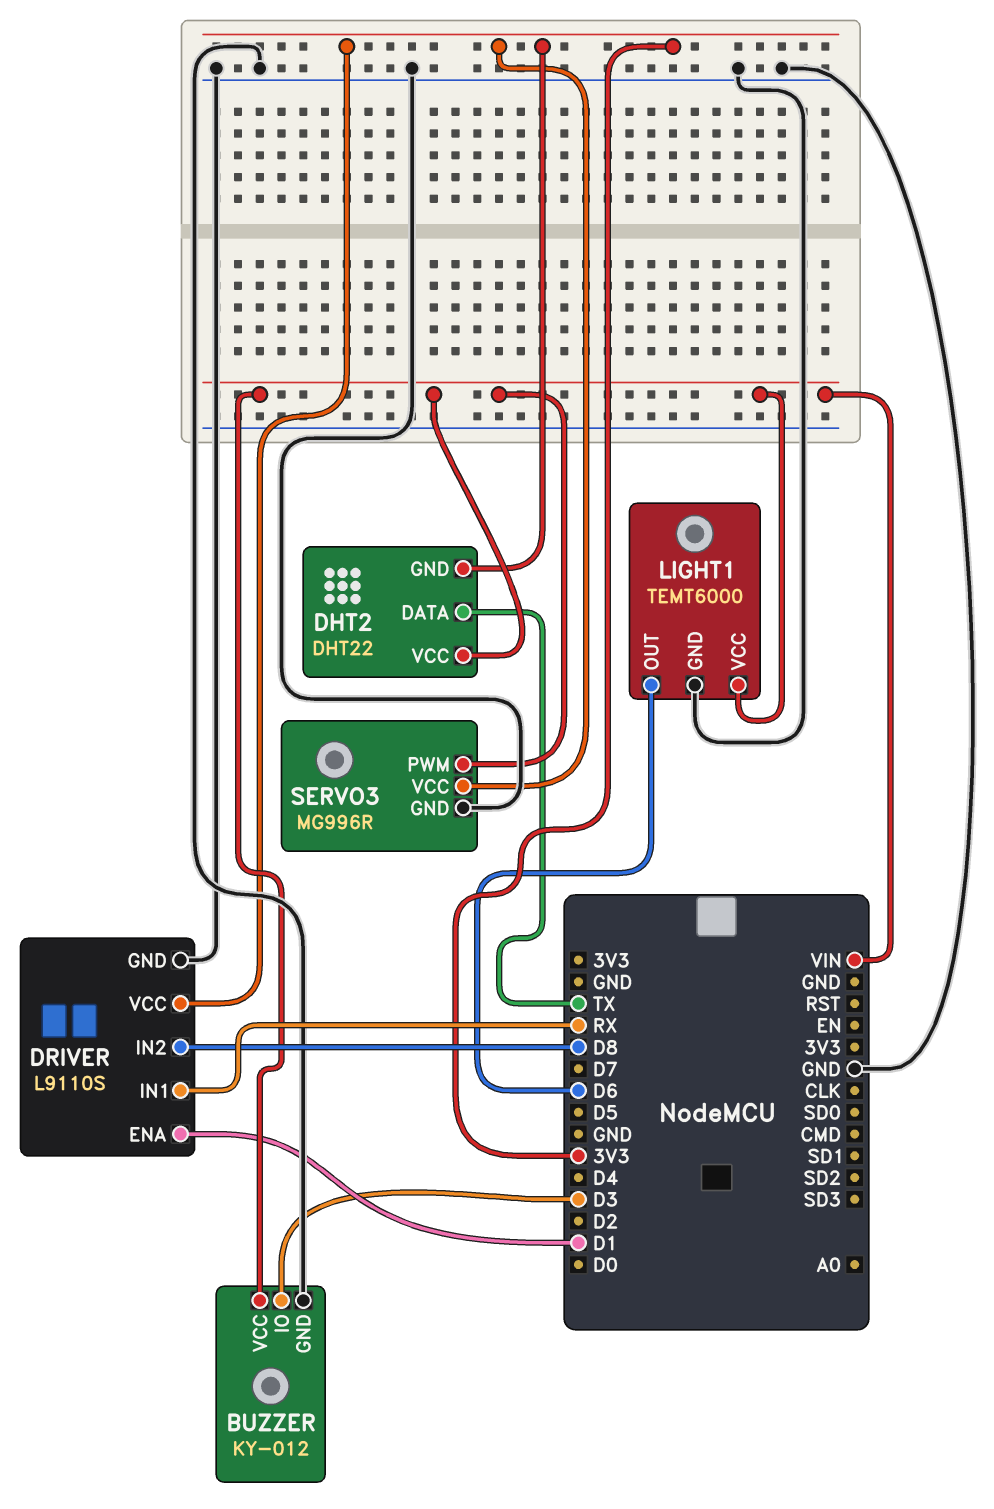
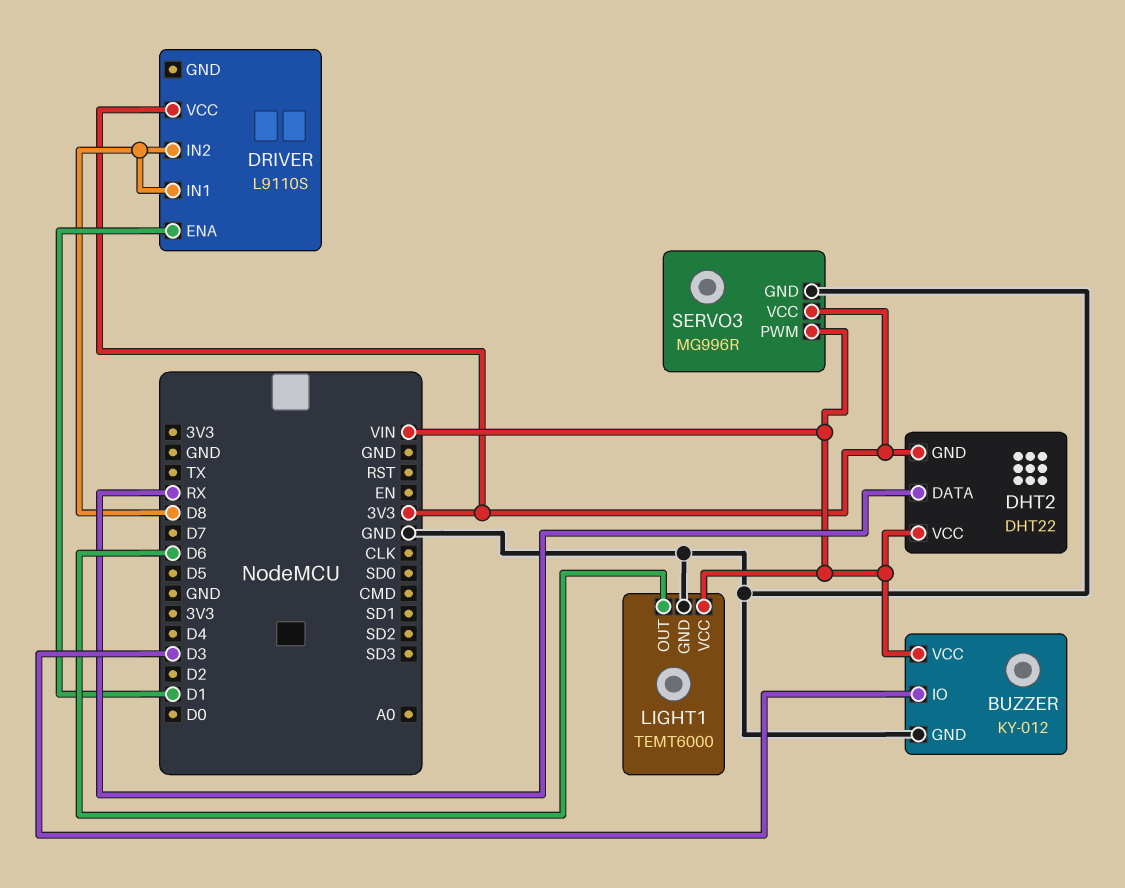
DHT2 pin DATA: TX -> RX
DRIVER pin GND: GND -> none
DRIVER pin IN1: RX -> D8

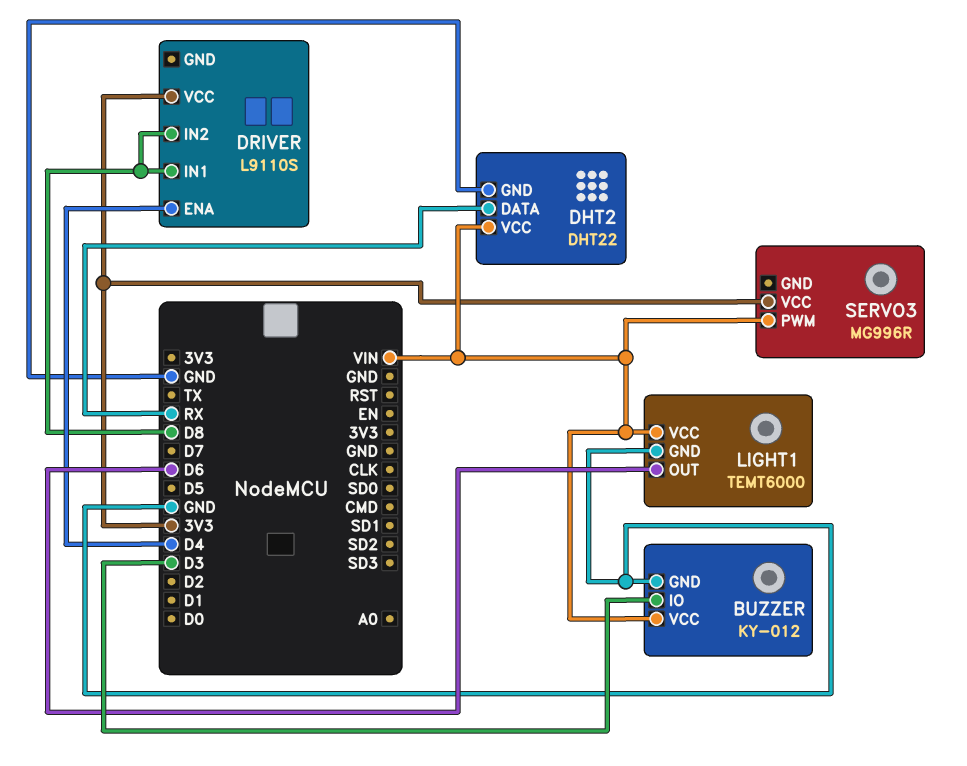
DHT2 pin GND: 3V3 -> GND
DRIVER pin ENA: D1 -> D4
SERVO3 pin GND: GND -> none

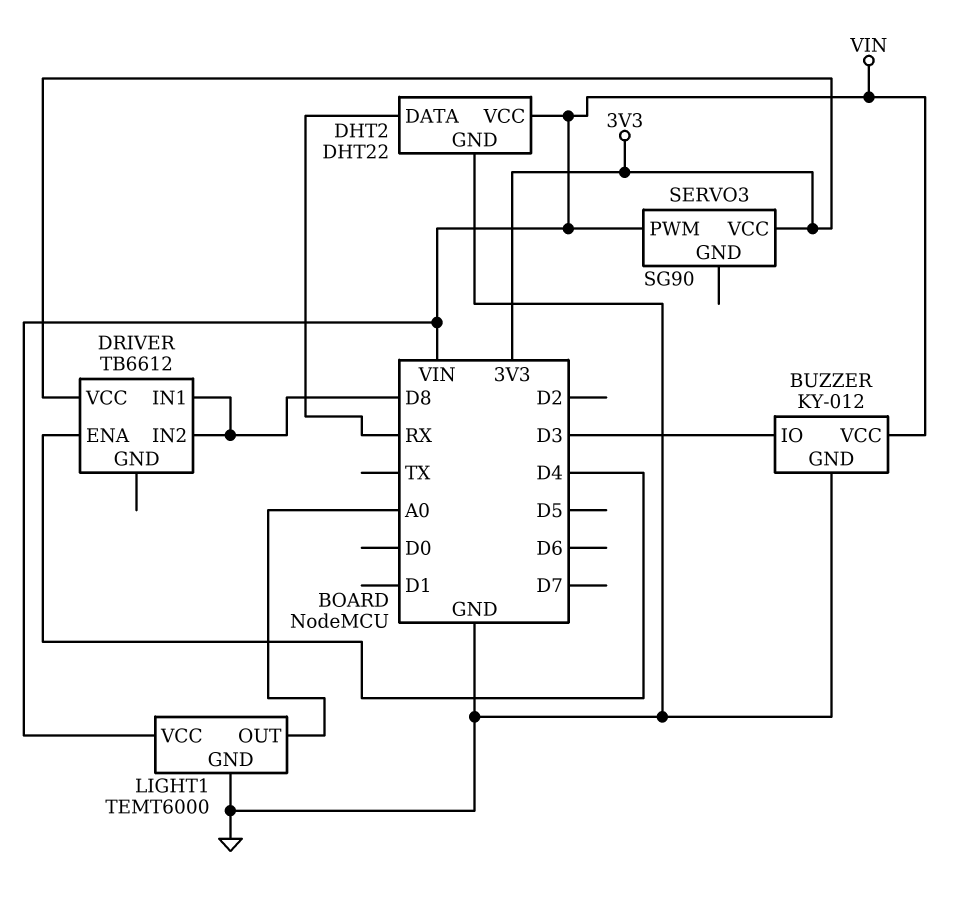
DRIVER: L9110S -> TB6612
LIGHT1 pin OUT: D6 -> A0
SERVO3: MG996R -> SG90

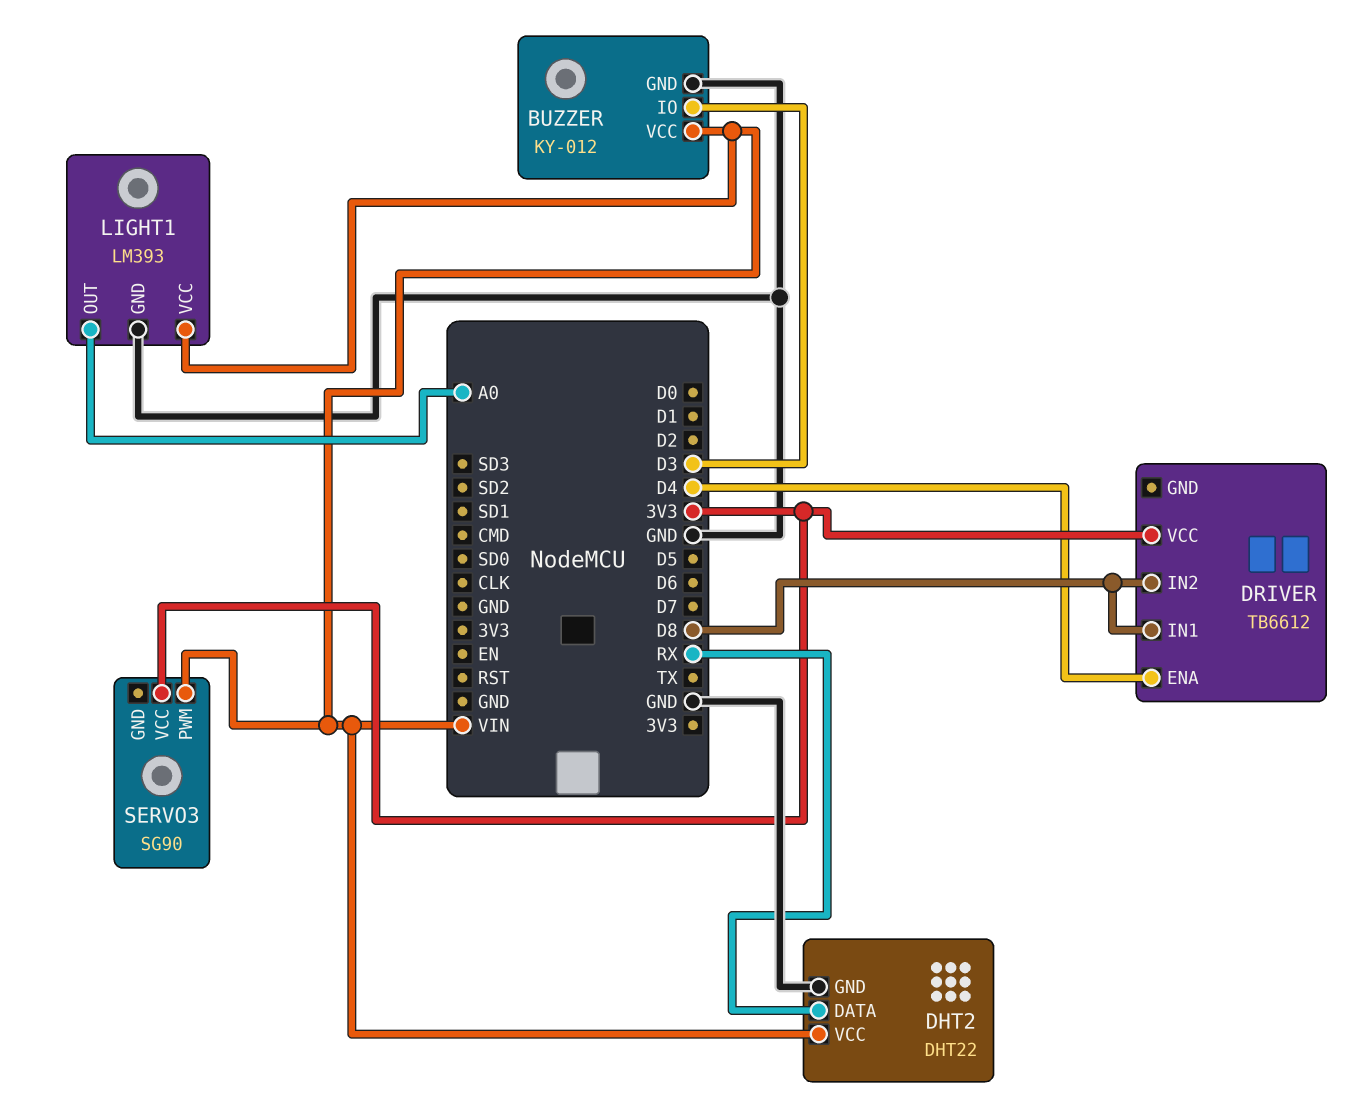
LIGHT1: TEMT6000 -> LM393

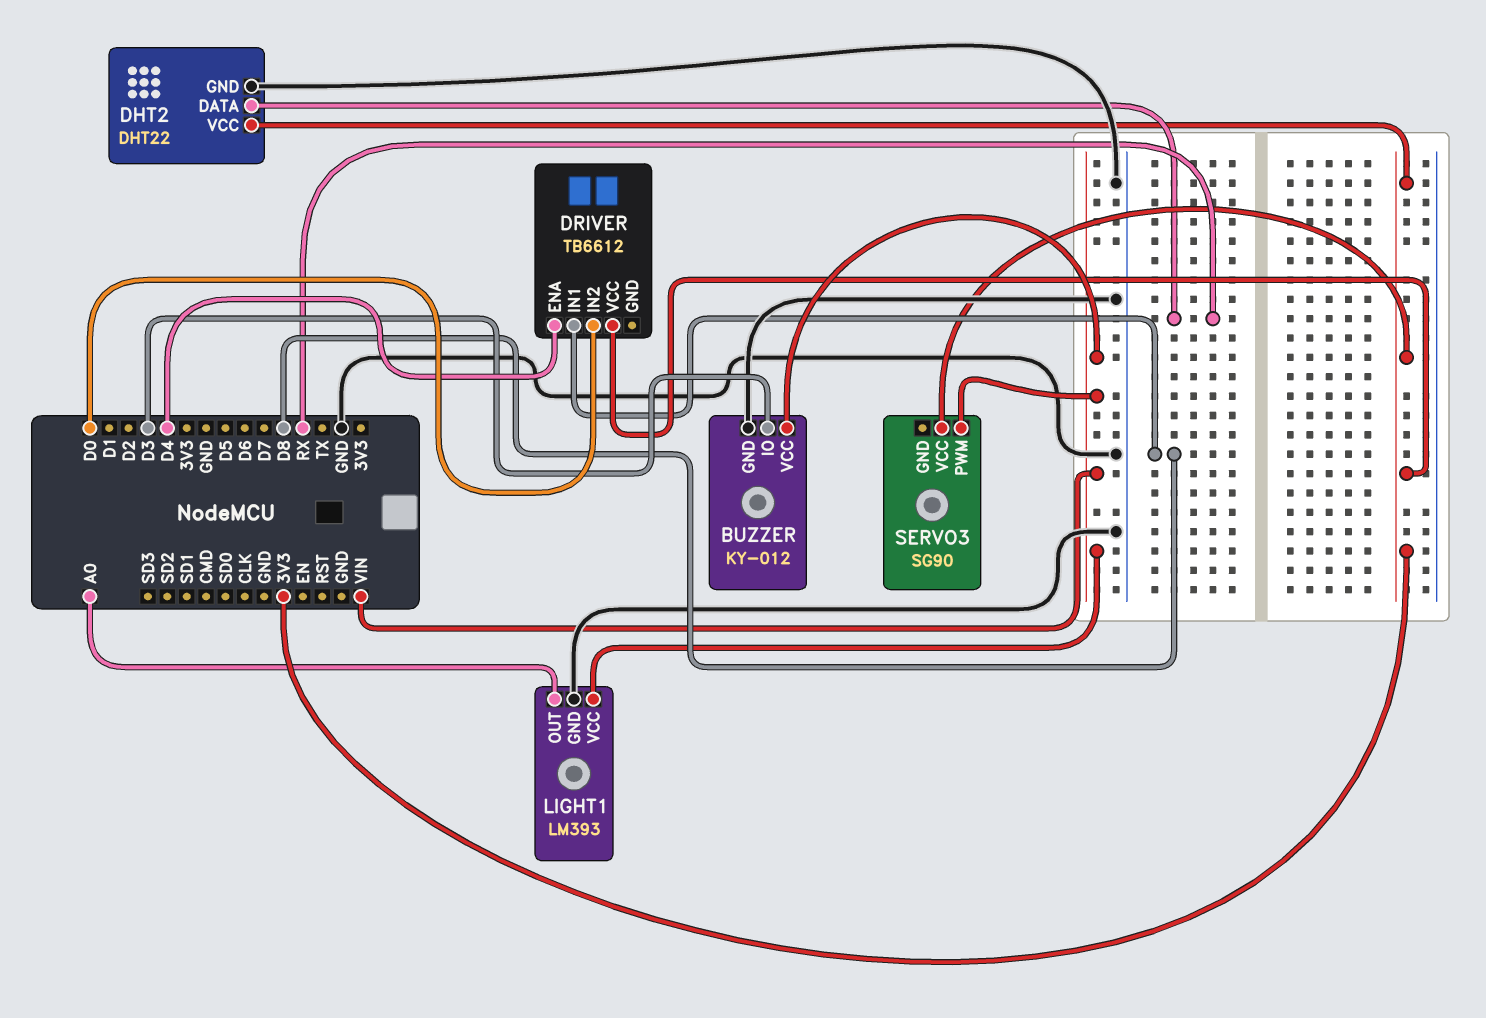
DHT2 pin VCC: VIN -> 3V3
DRIVER pin IN2: D8 -> D0

